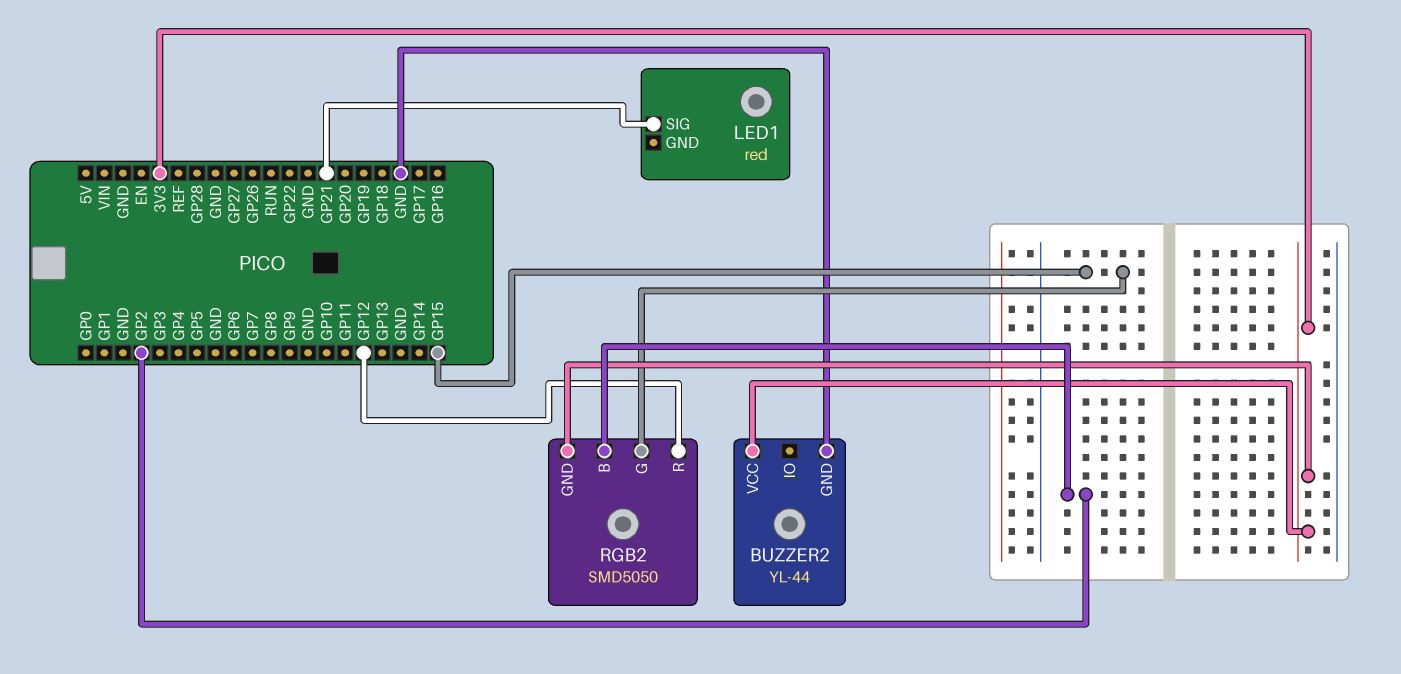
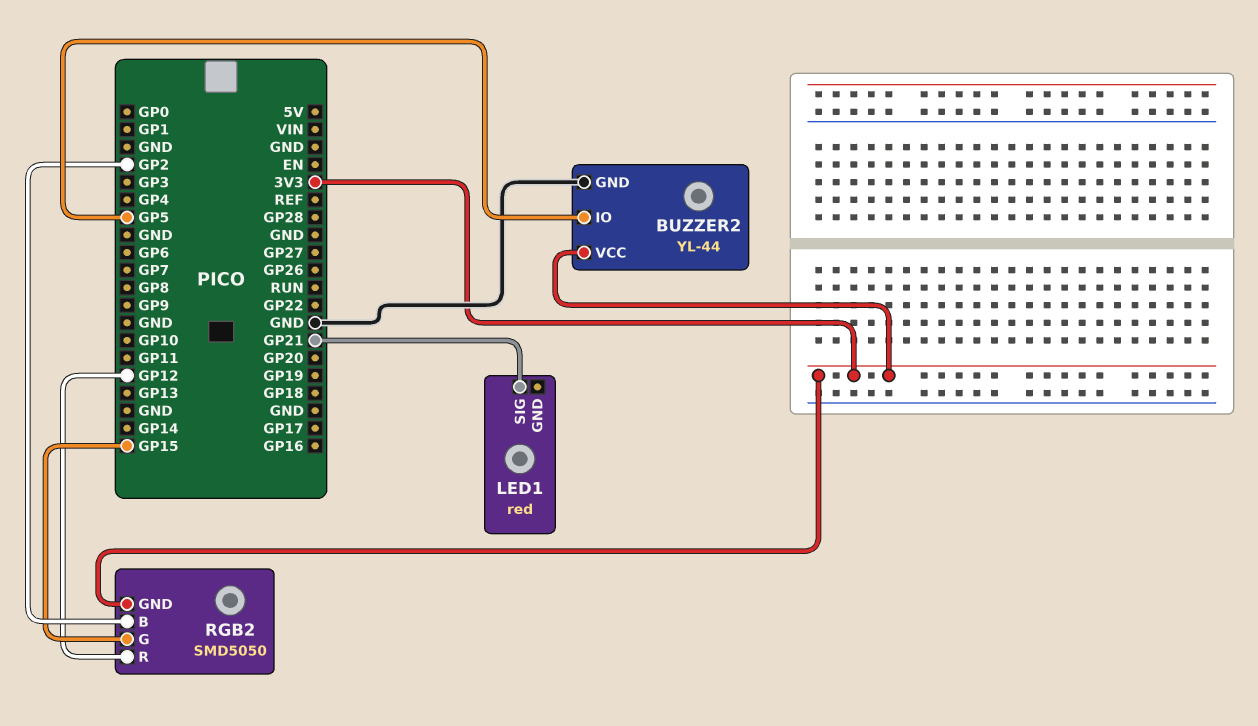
BUZZER2 pin IO: none -> GP5

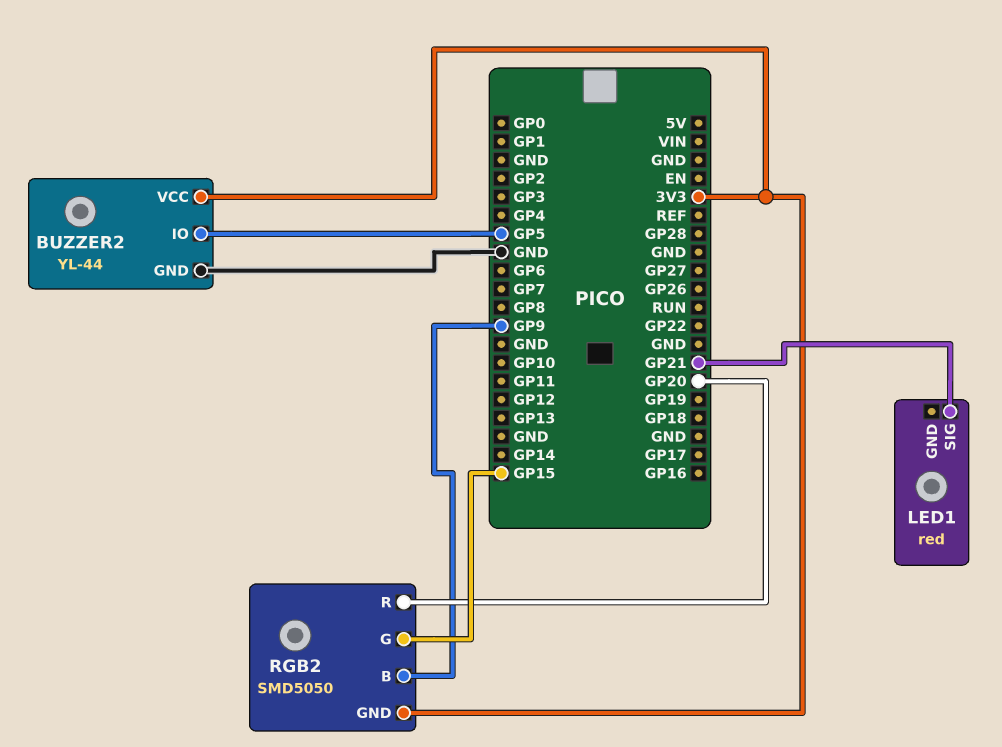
RGB2 pin B: GP2 -> GP9
RGB2 pin R: GP12 -> GP20

